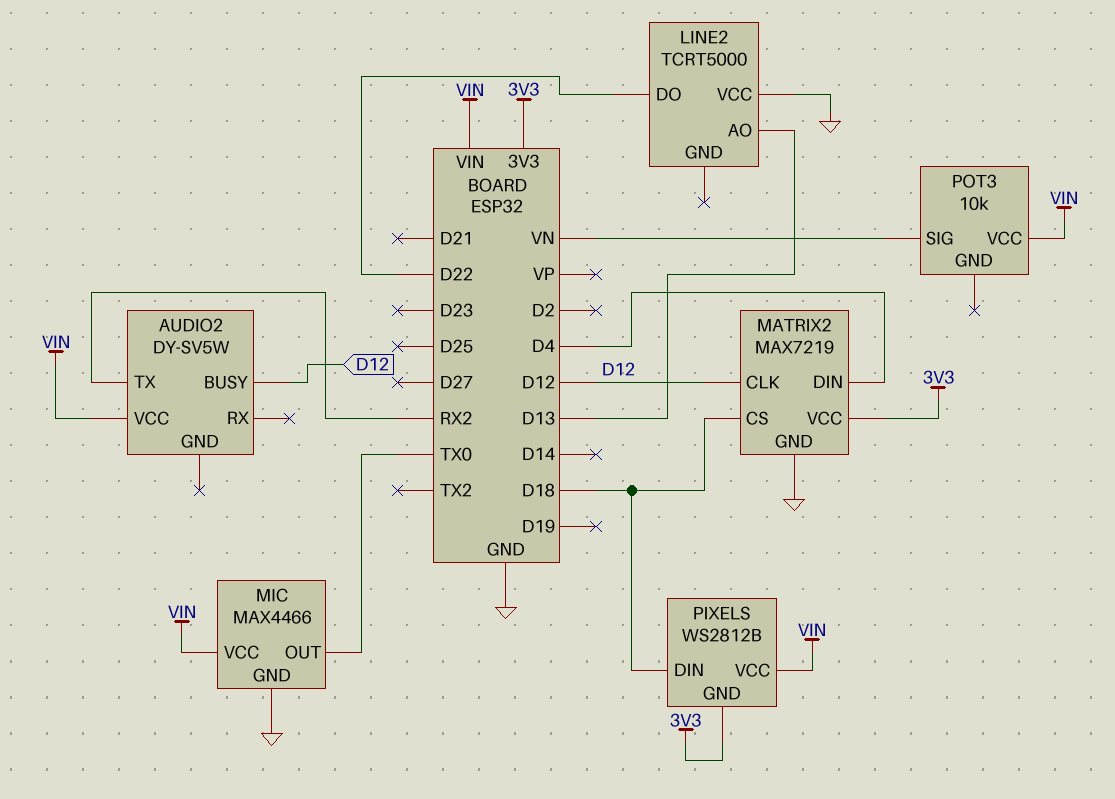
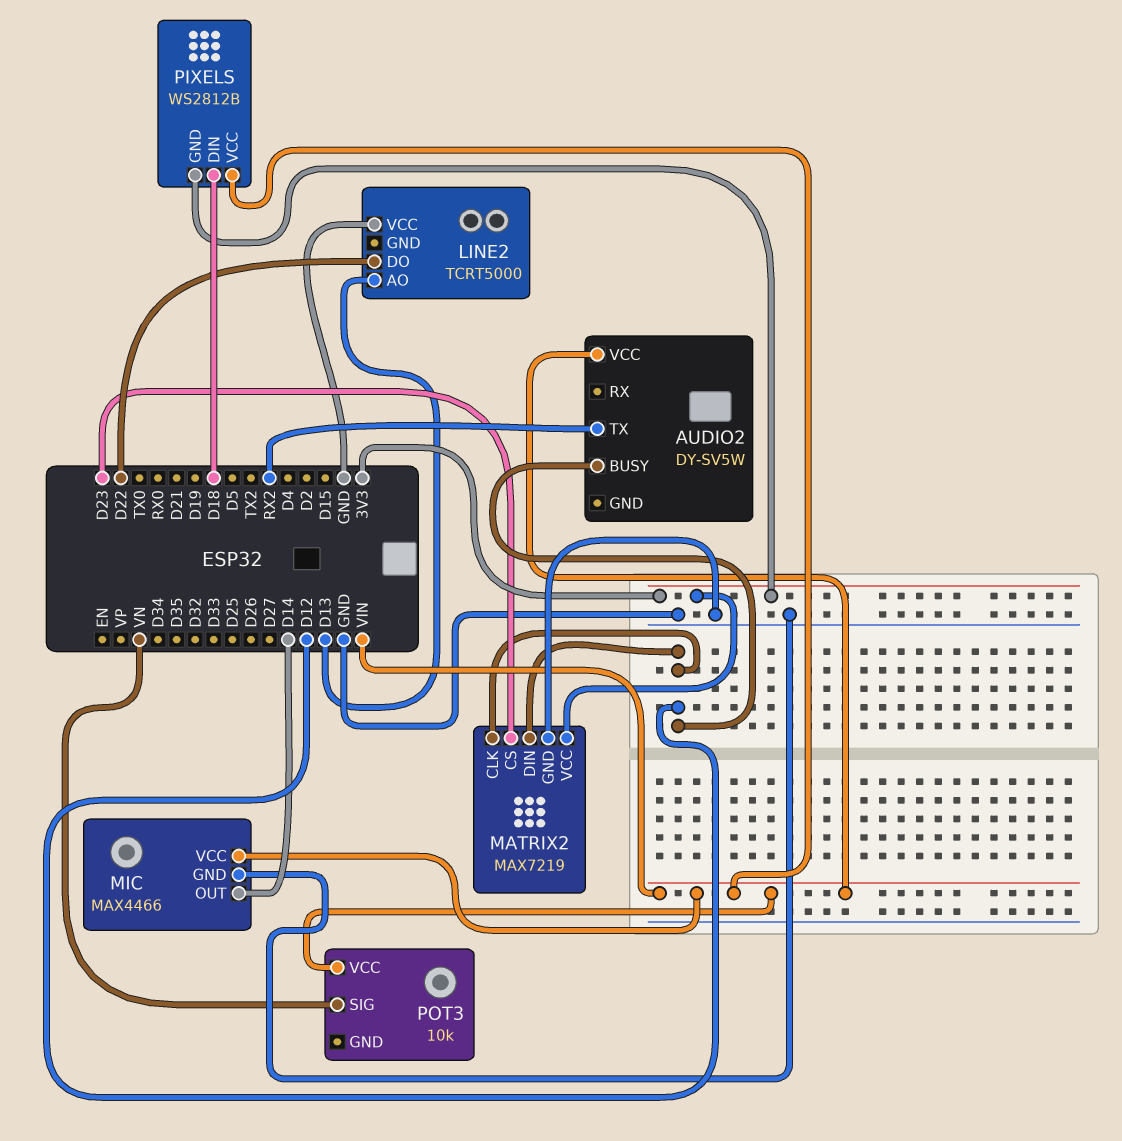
MATRIX2 pin CS: D18 -> D23
MATRIX2 pin DIN: D4 -> D12
MIC pin OUT: TX0 -> D14

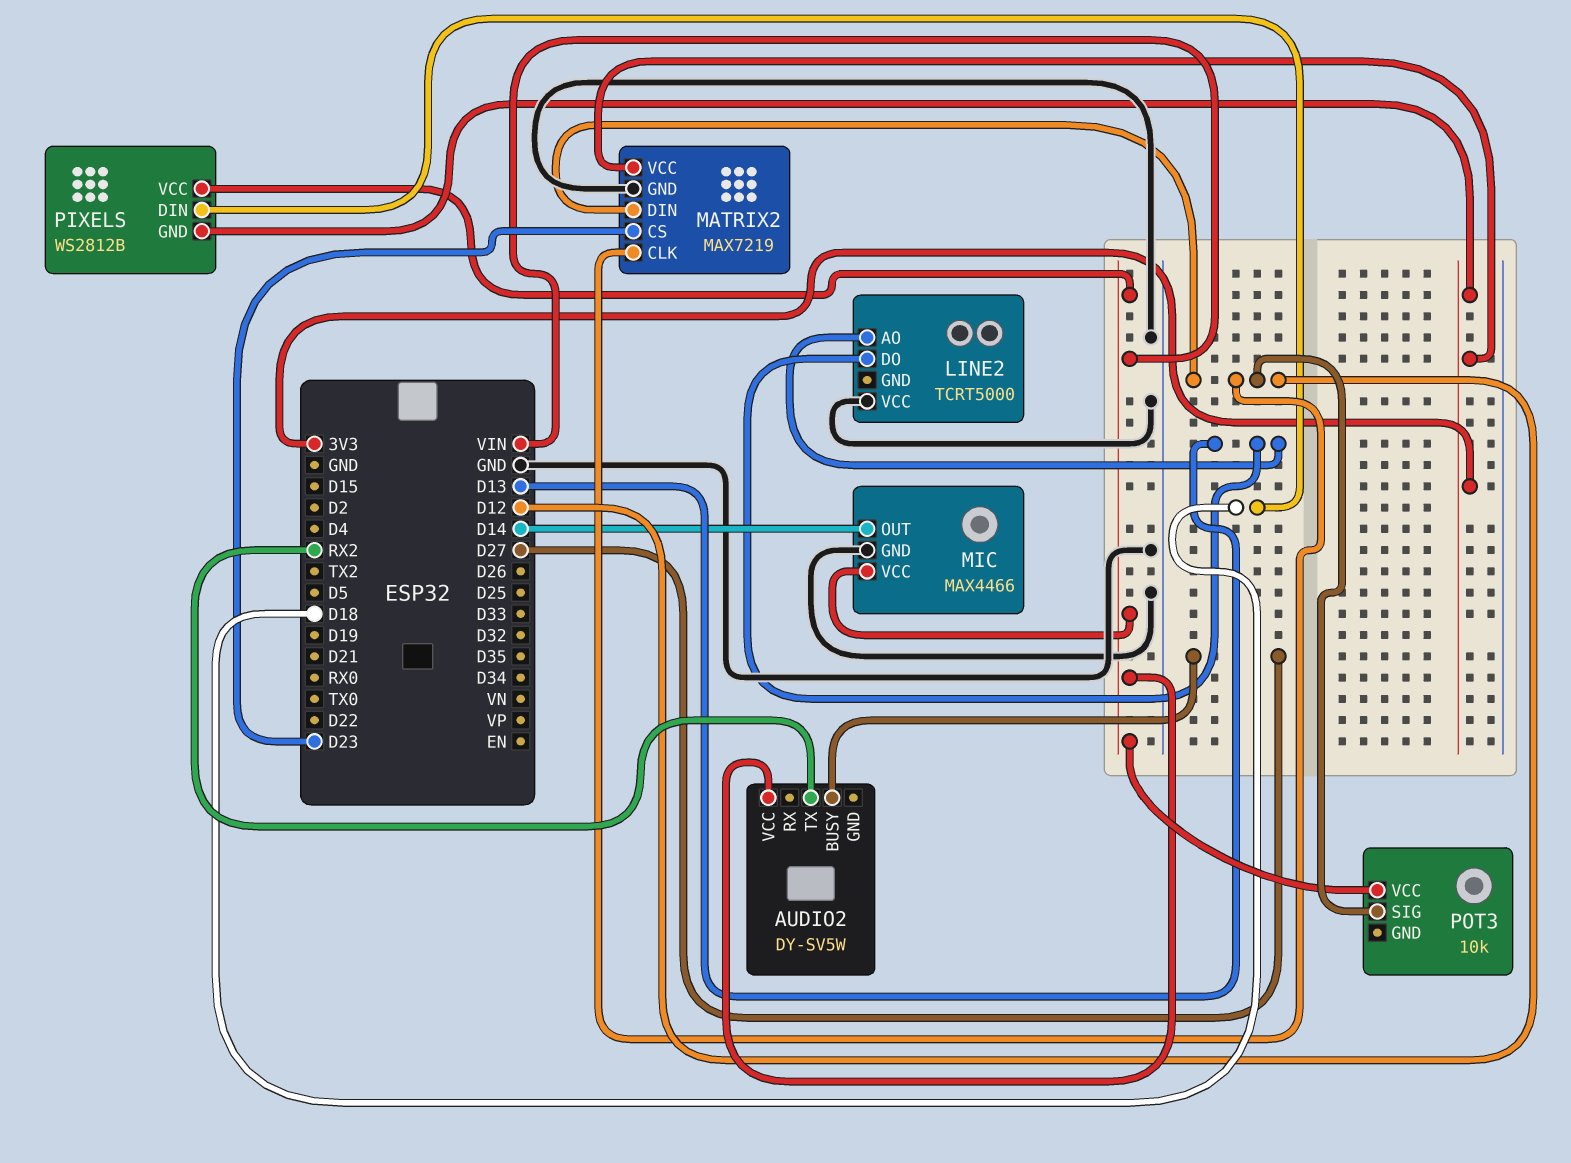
AUDIO2 pin BUSY: D12 -> D27
LINE2 pin DO: D22 -> D13
POT3 pin SIG: VN -> D12

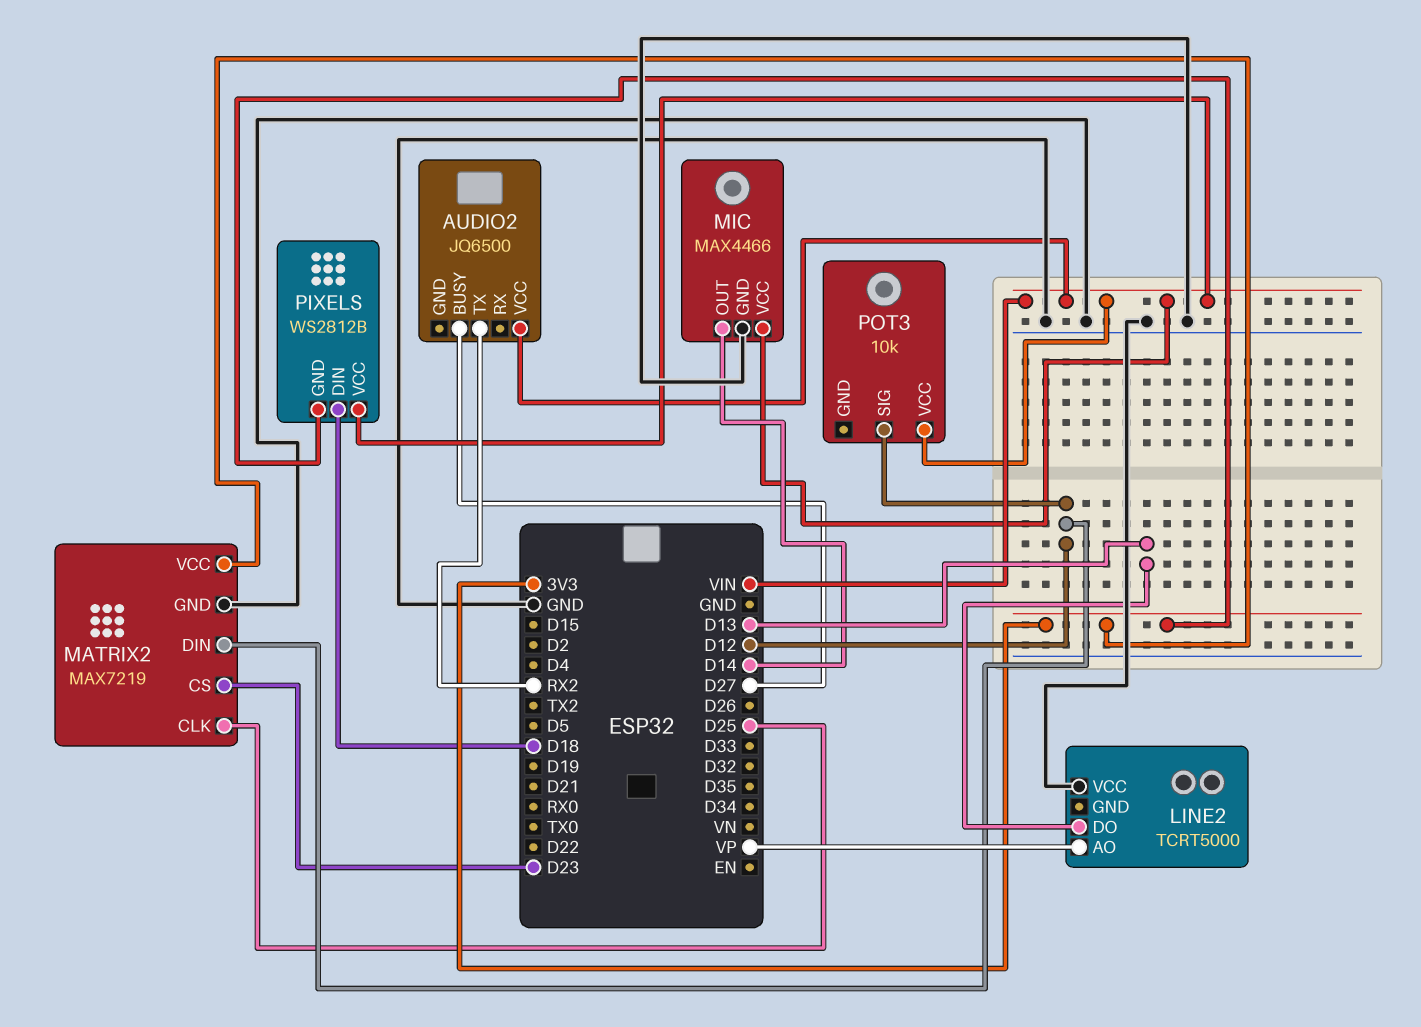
AUDIO2: DY-SV5W -> JQ6500
LINE2 pin AO: D13 -> VP
MATRIX2 pin CLK: D12 -> D25

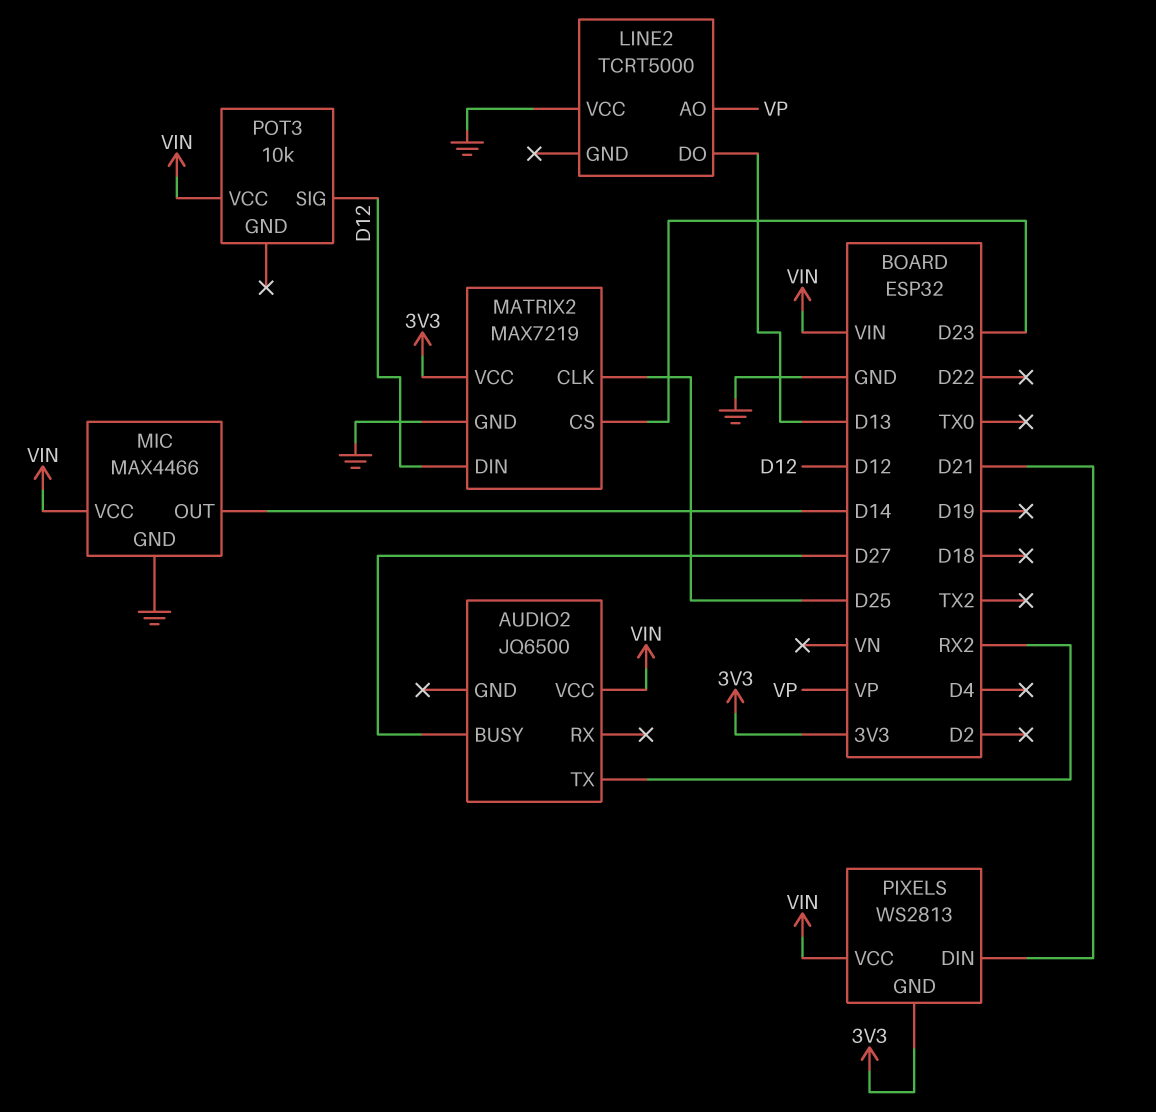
PIXELS: WS2812B -> WS2813
PIXELS pin DIN: D18 -> D21

